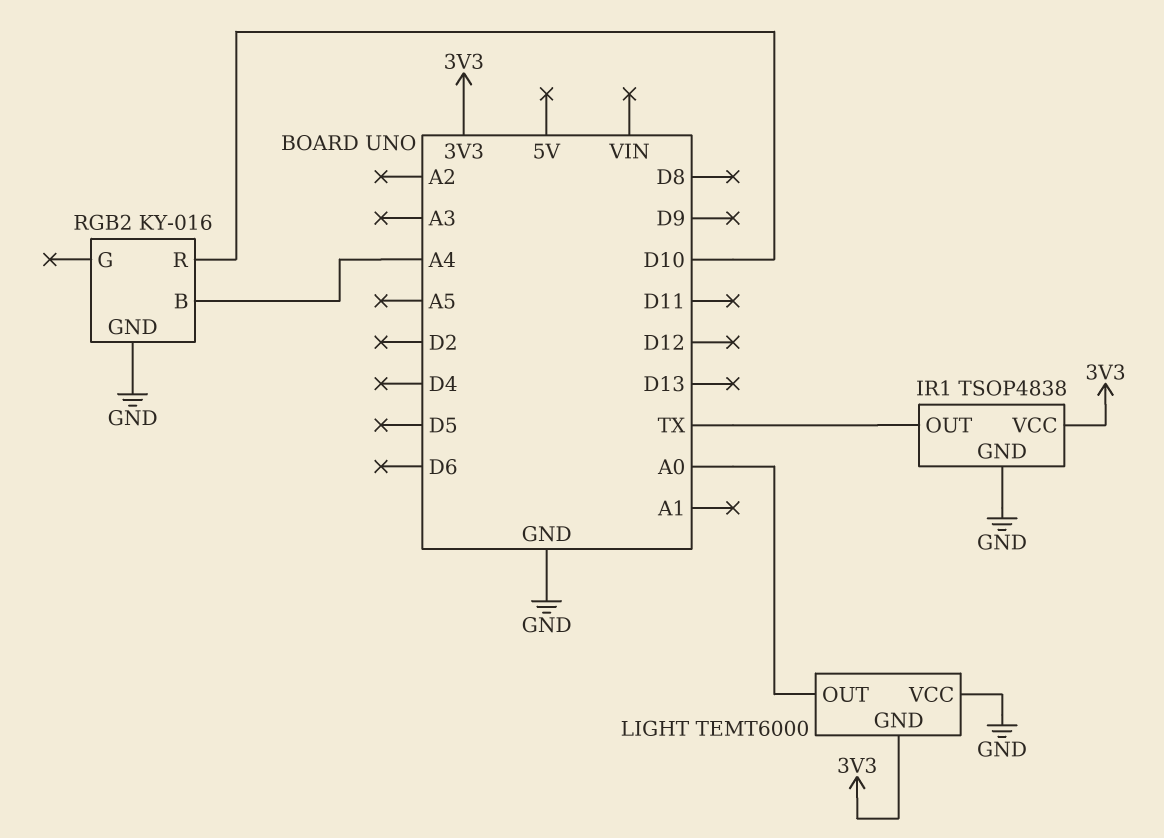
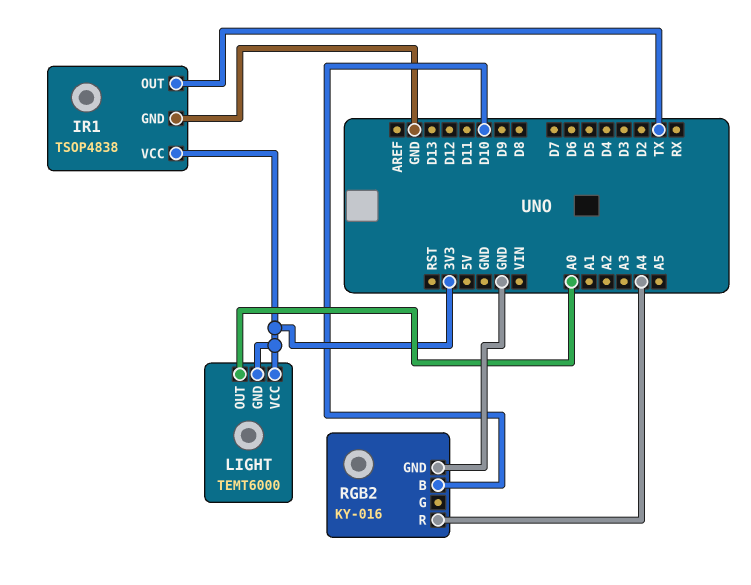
LIGHT pin VCC: GND -> 3V3
RGB2 pin B: A4 -> D10
RGB2 pin R: D10 -> A4

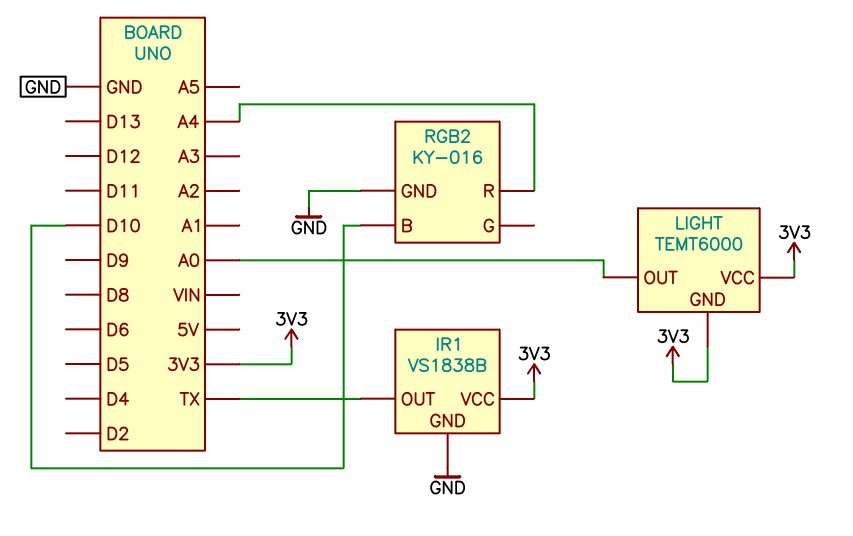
IR1: TSOP4838 -> VS1838B

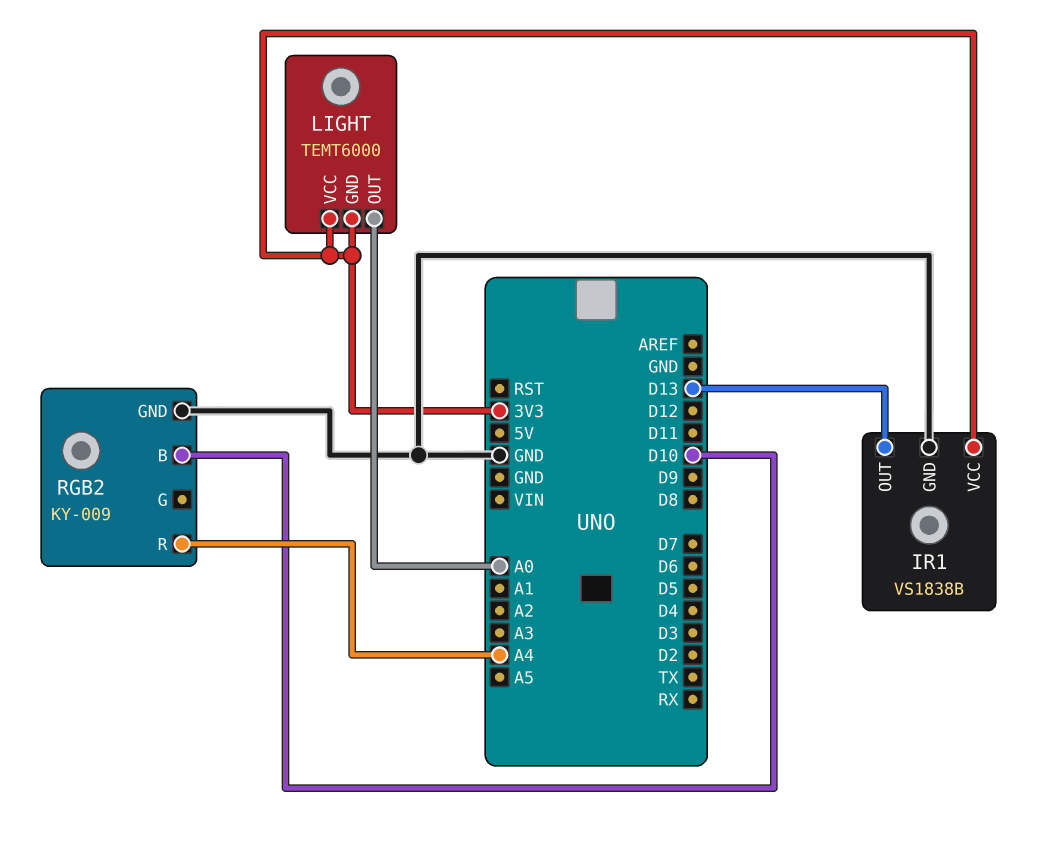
IR1 pin OUT: TX -> D13
RGB2: KY-016 -> KY-009

